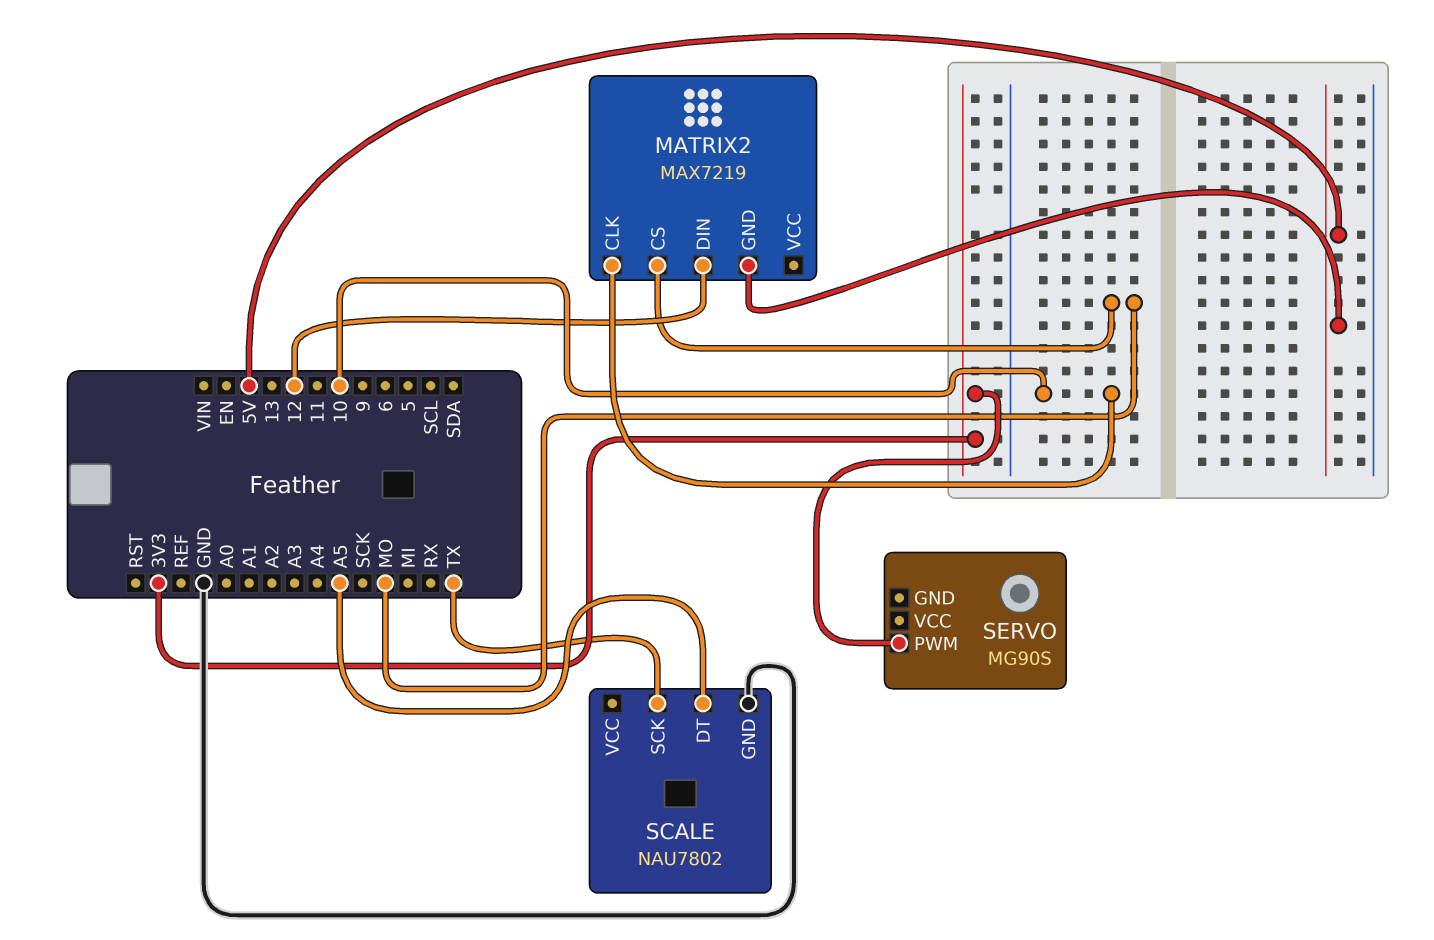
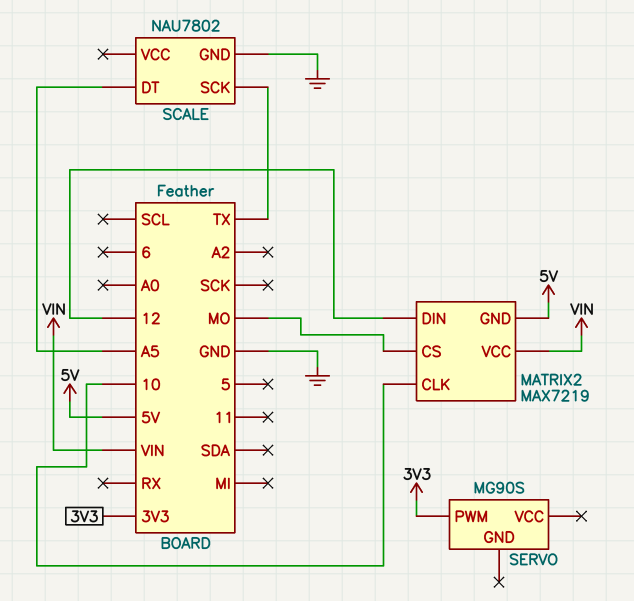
MATRIX2 pin VCC: none -> VIN

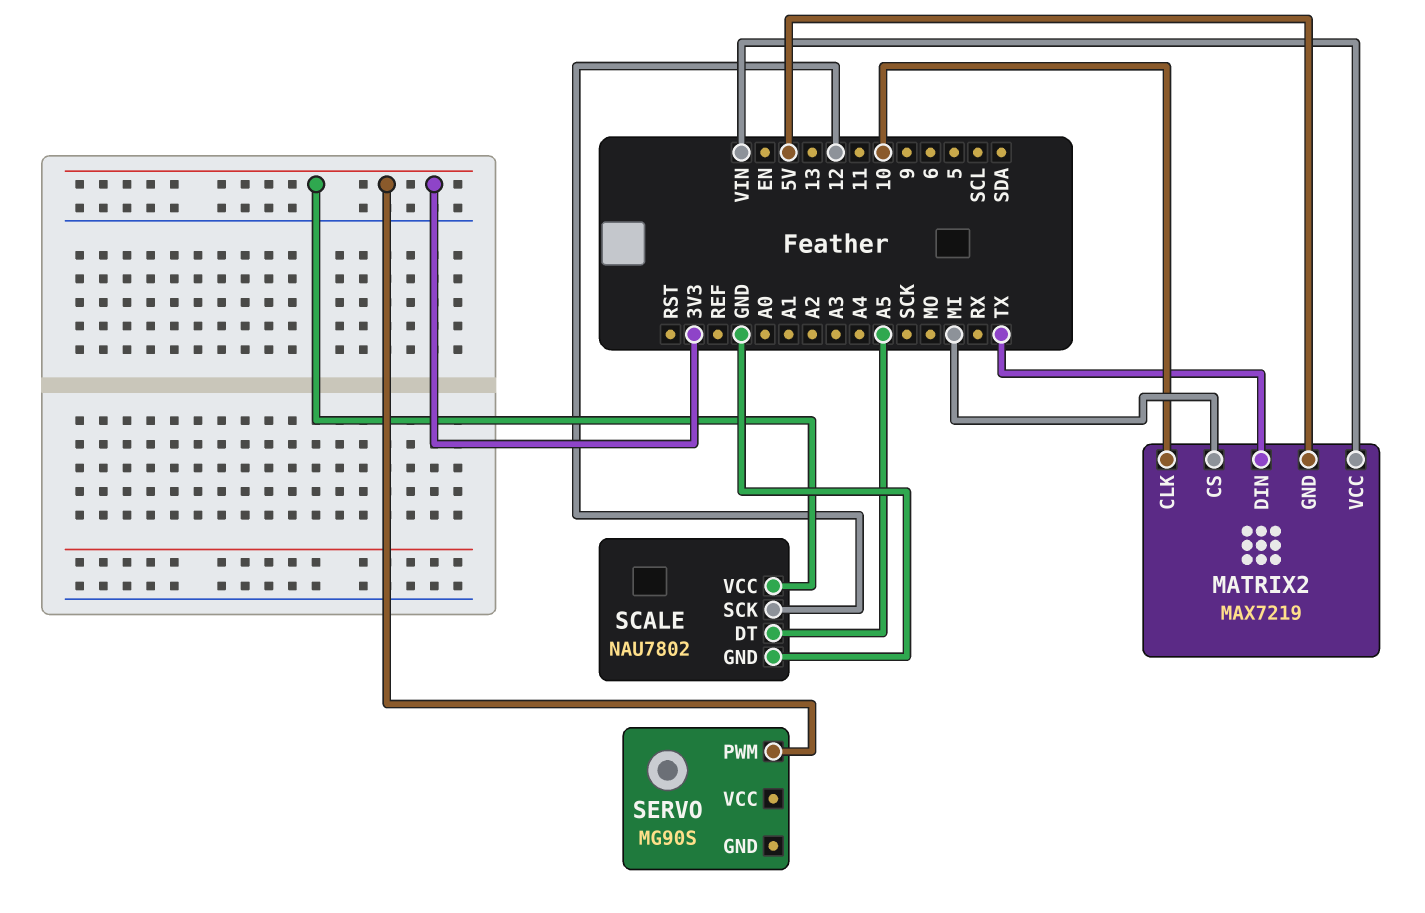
MATRIX2 pin CS: MO -> MI
MATRIX2 pin DIN: 12 -> TX
SCALE pin SCK: TX -> 12
SCALE pin VCC: none -> 3V3

